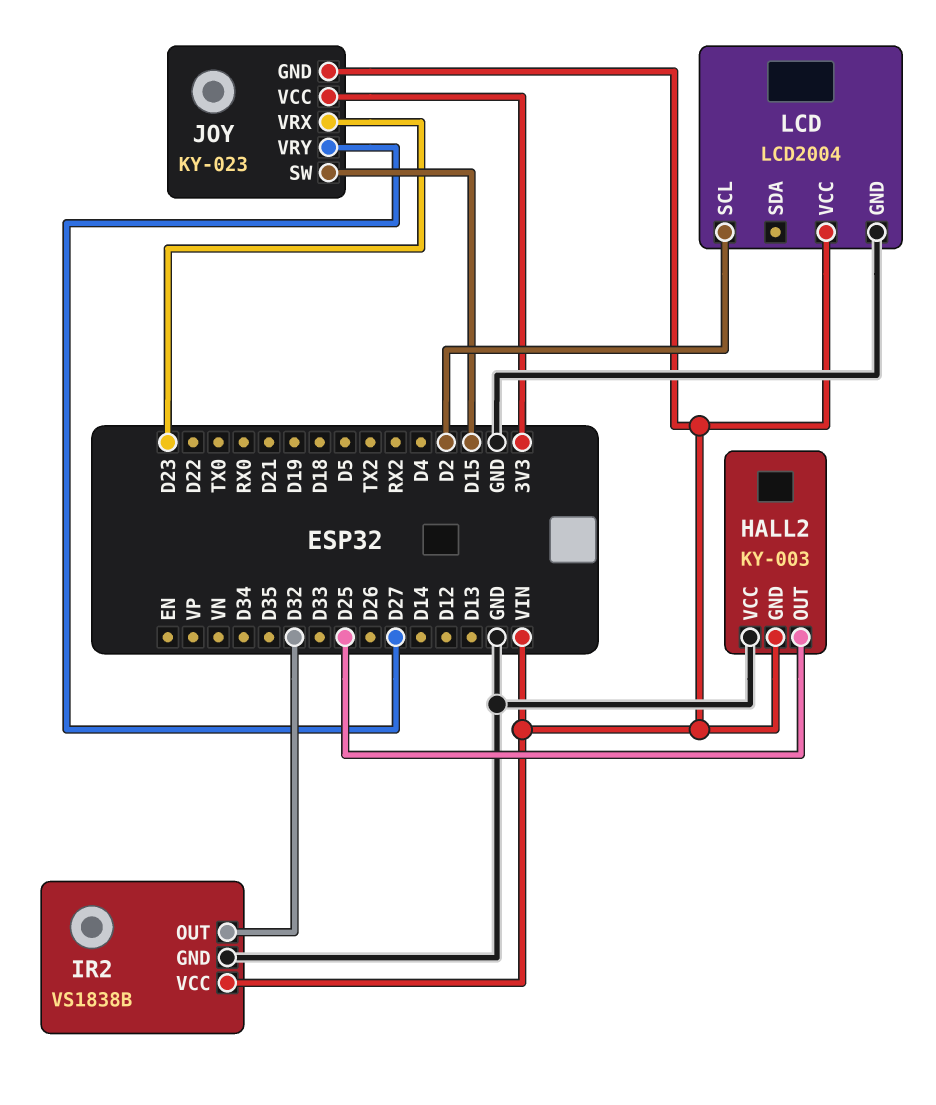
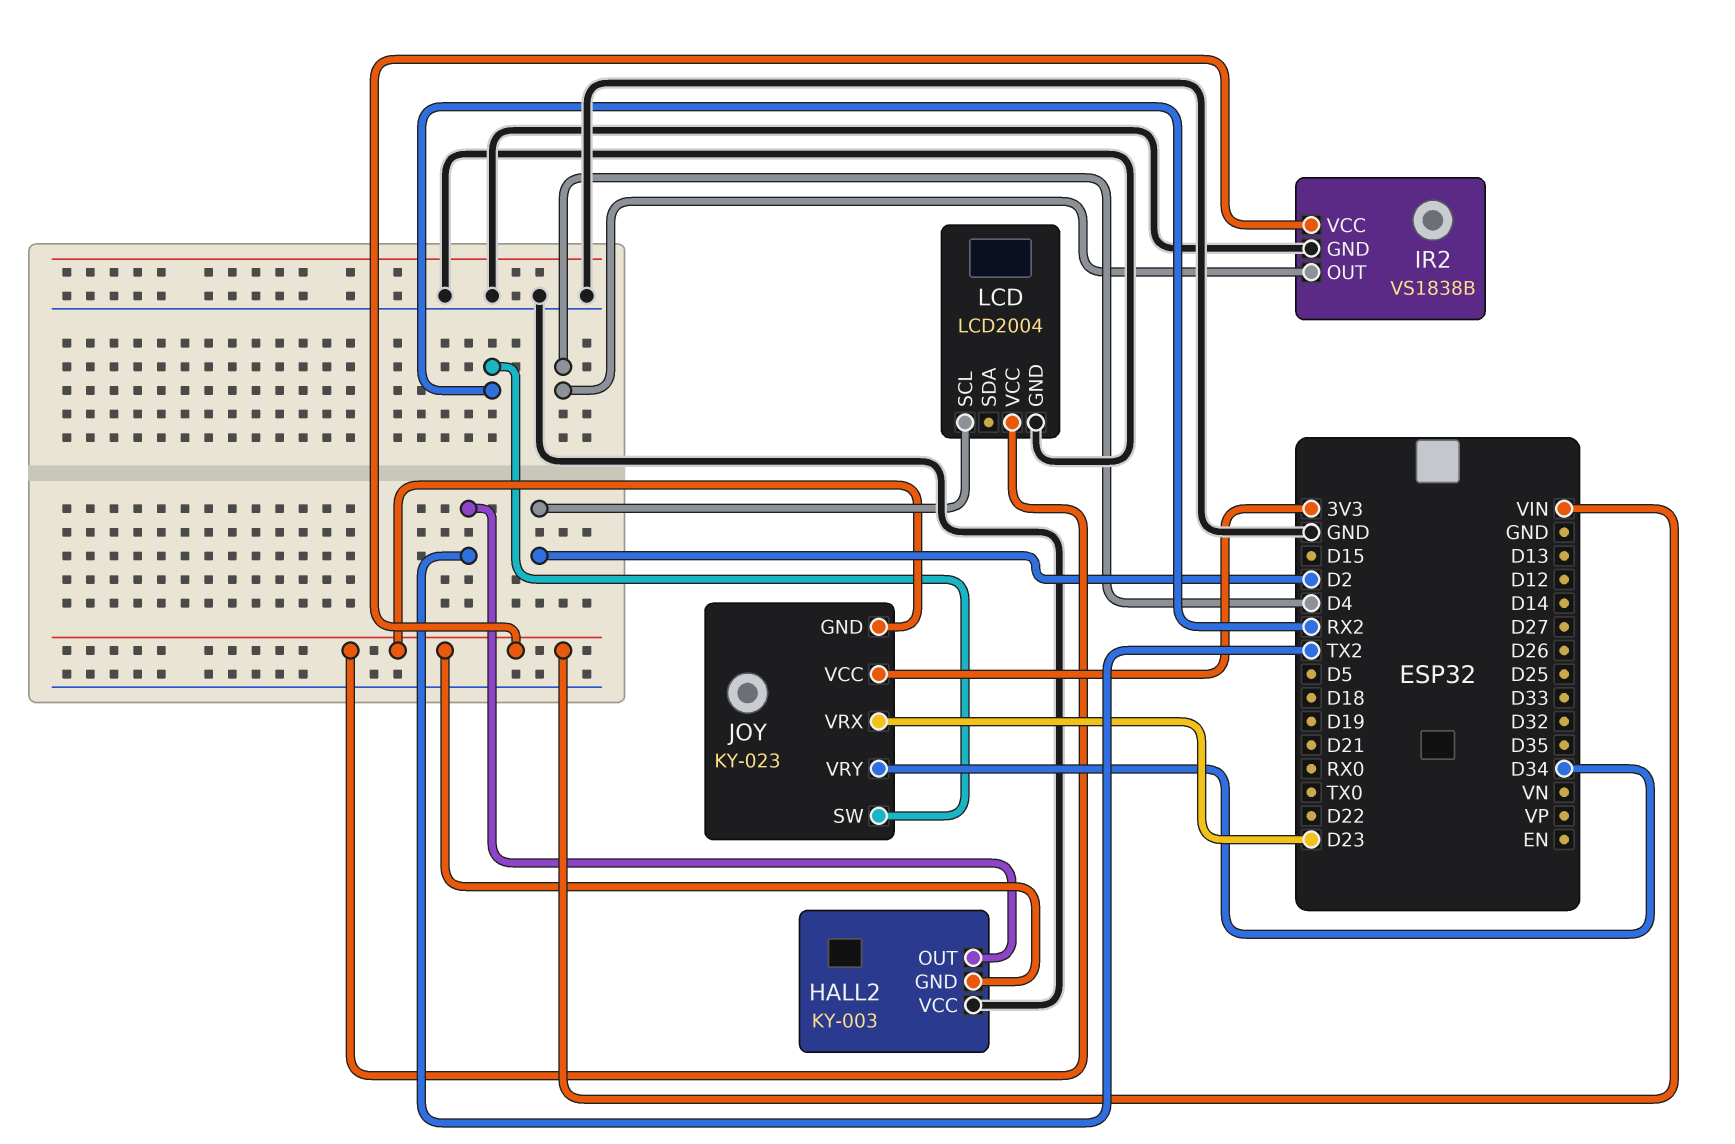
HALL2 pin OUT: D25 -> TX2
IR2 pin OUT: D32 -> D4
JOY pin SW: D15 -> RX2
JOY pin VRY: D27 -> D34

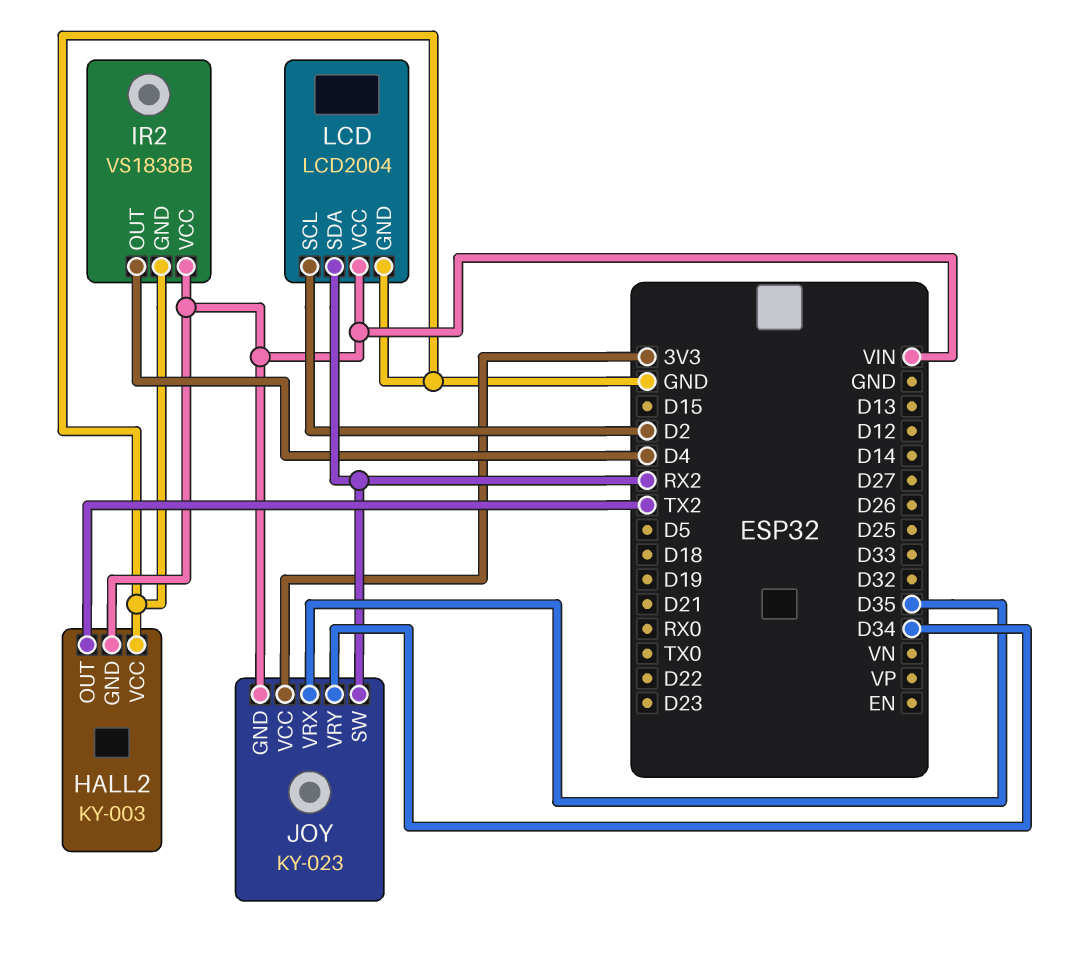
JOY pin VRX: D23 -> D35
LCD pin SDA: none -> RX2

